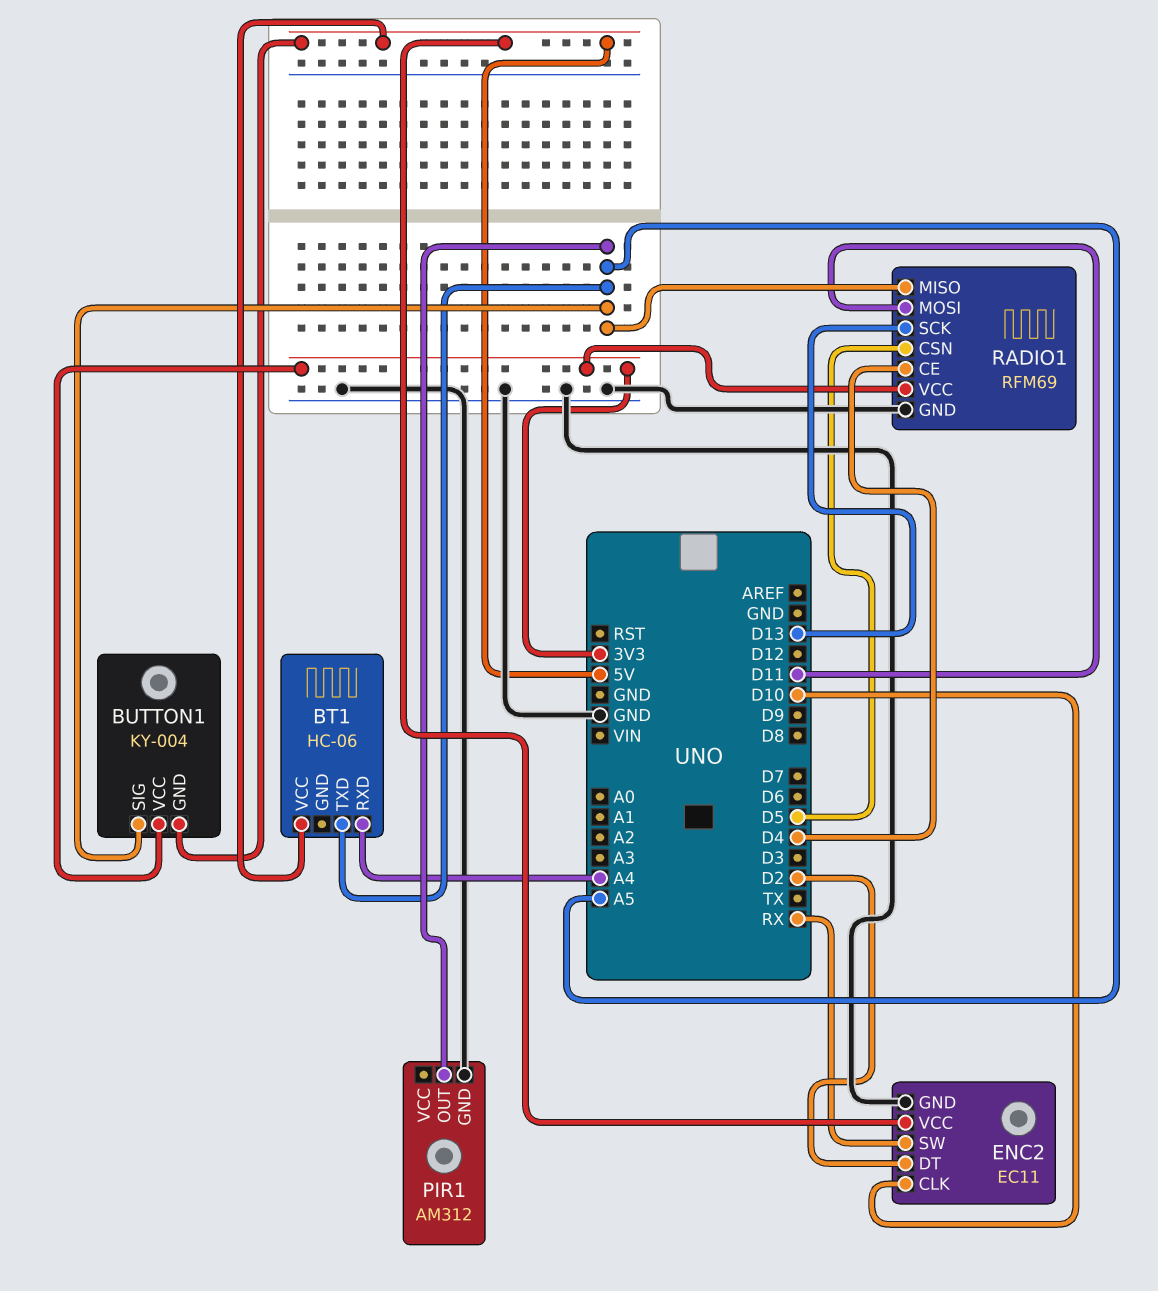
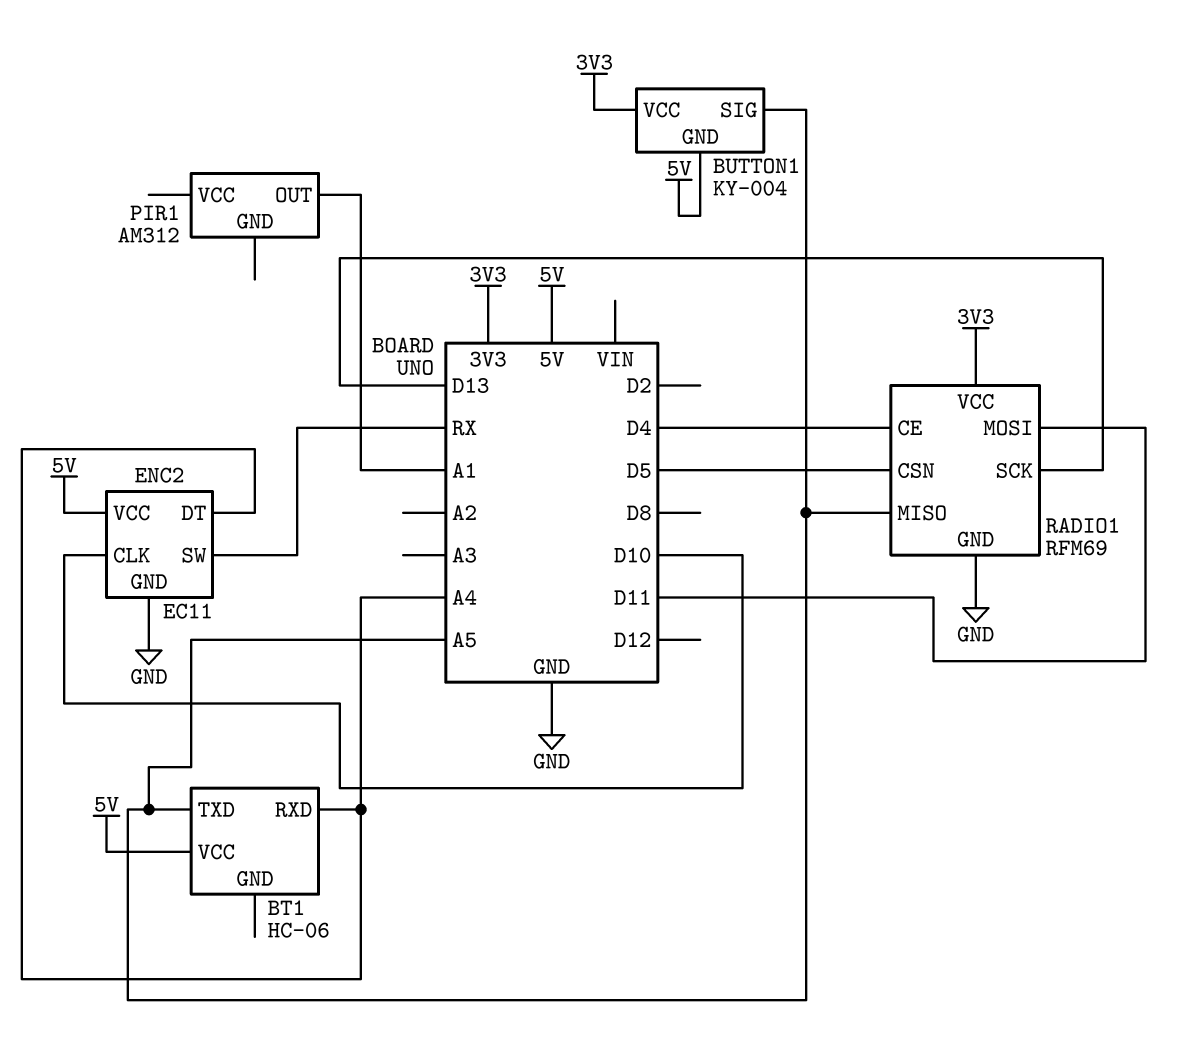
ENC2 pin DT: D2 -> A4
PIR1 pin GND: GND -> none
PIR1 pin OUT: A5 -> A1

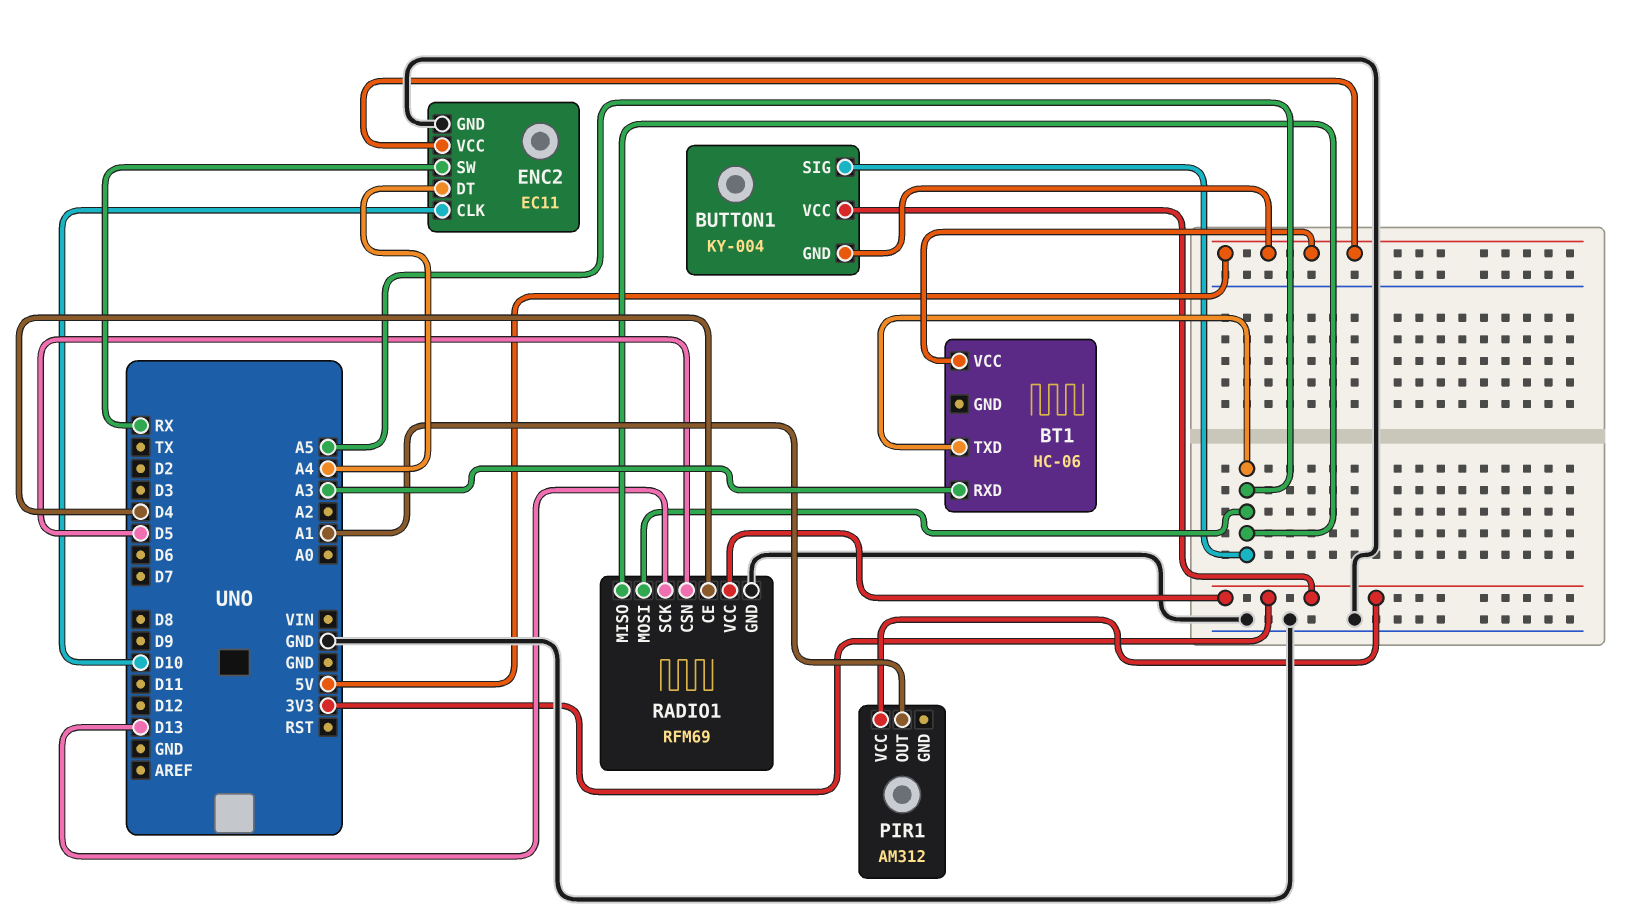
BT1 pin RXD: A4 -> A3
PIR1 pin VCC: none -> 3V3
RADIO1 pin MOSI: D11 -> A5

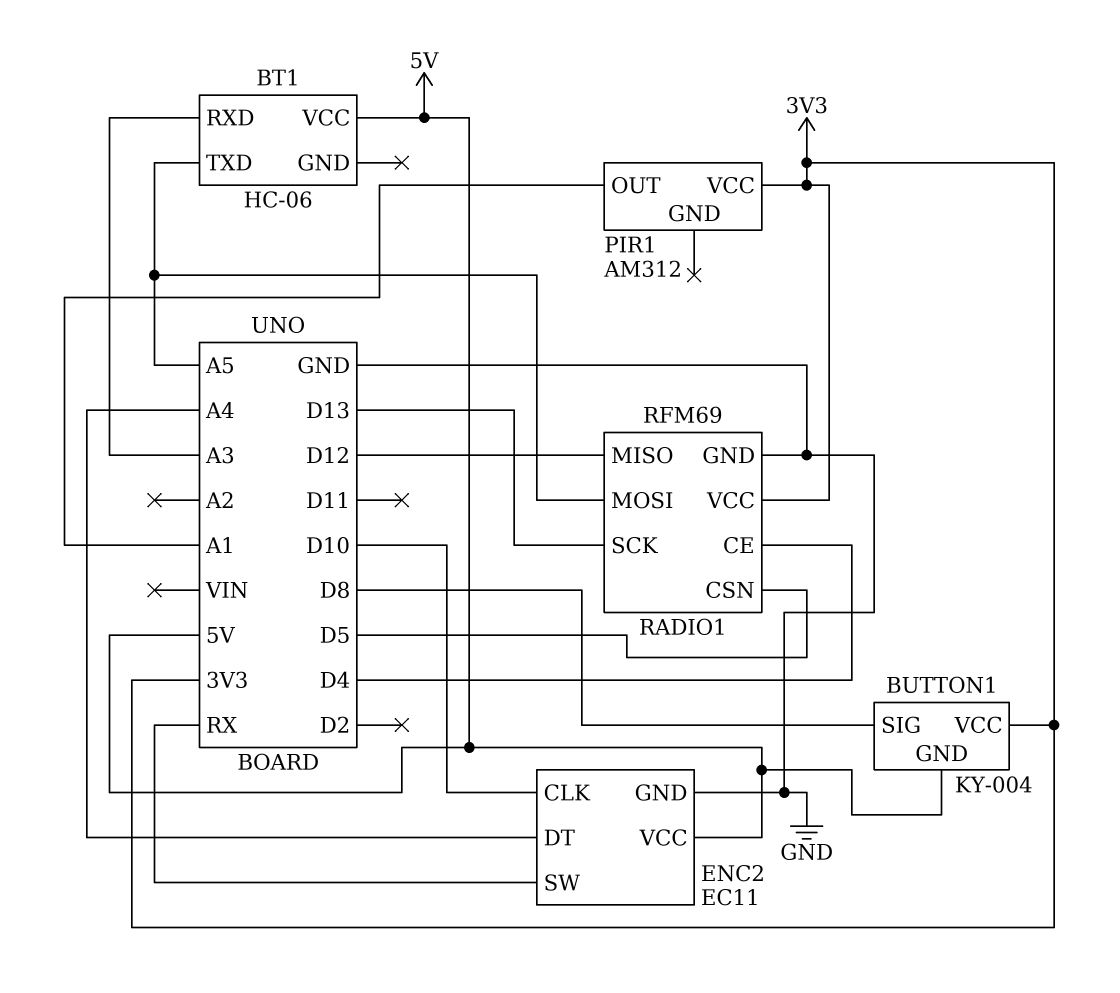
BUTTON1 pin SIG: A5 -> D8
RADIO1 pin MISO: A5 -> D12

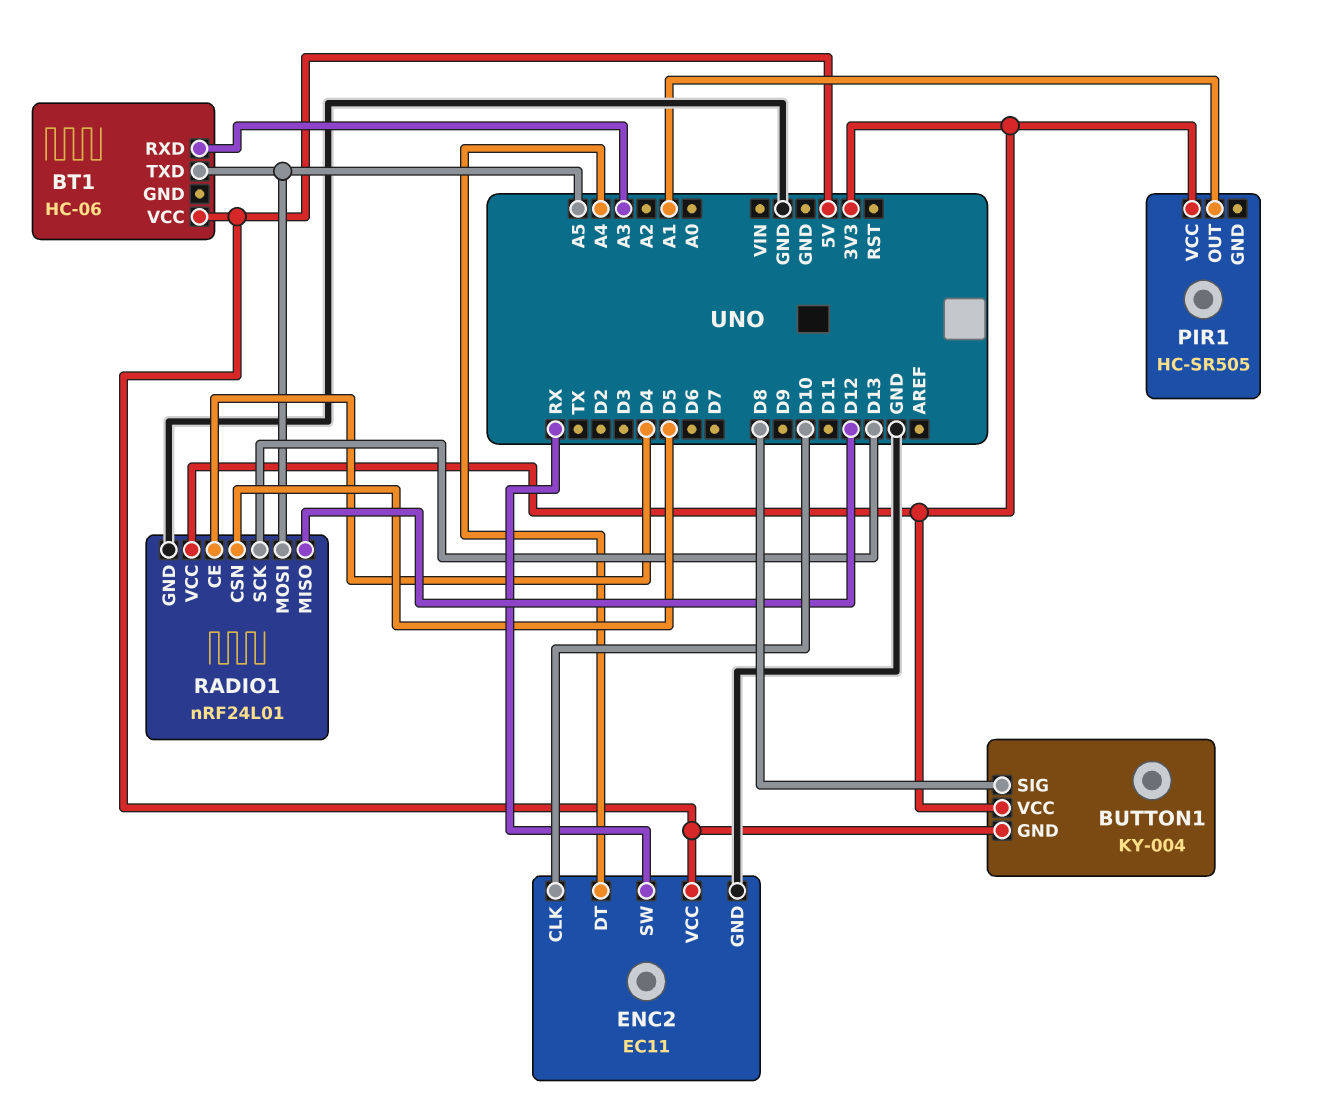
PIR1: AM312 -> HC-SR505
RADIO1: RFM69 -> nRF24L01

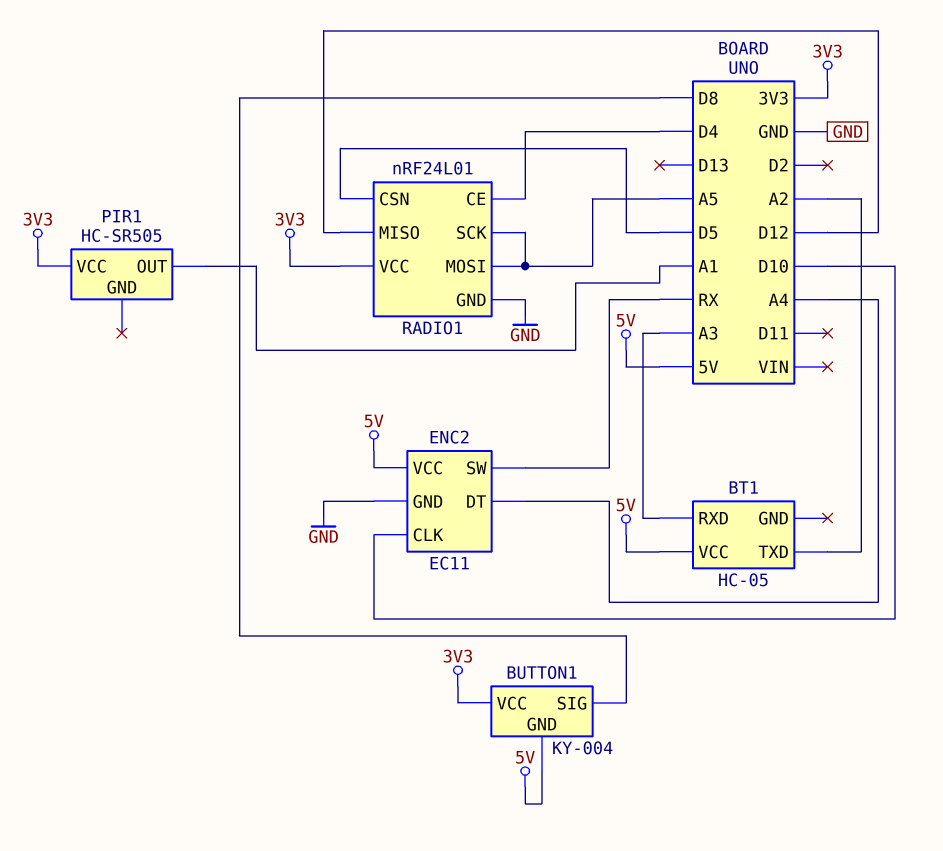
BT1: HC-06 -> HC-05
BT1 pin TXD: A5 -> A2
RADIO1 pin SCK: D13 -> A5

